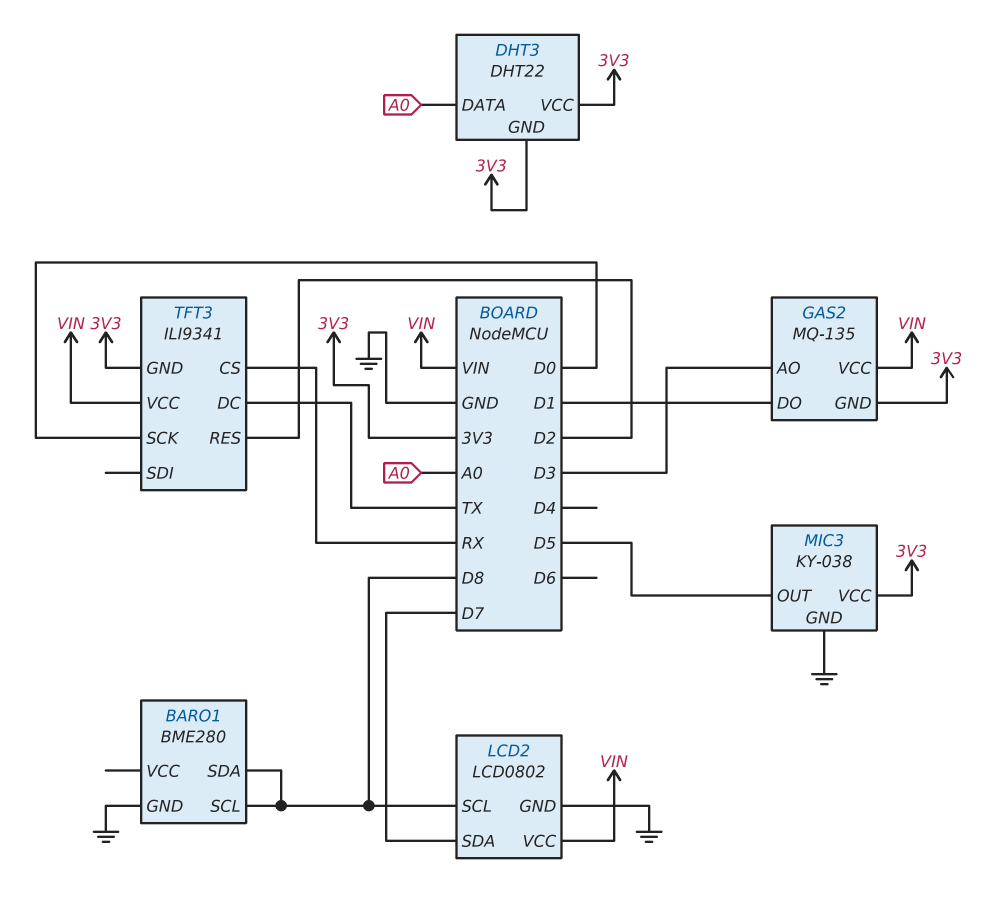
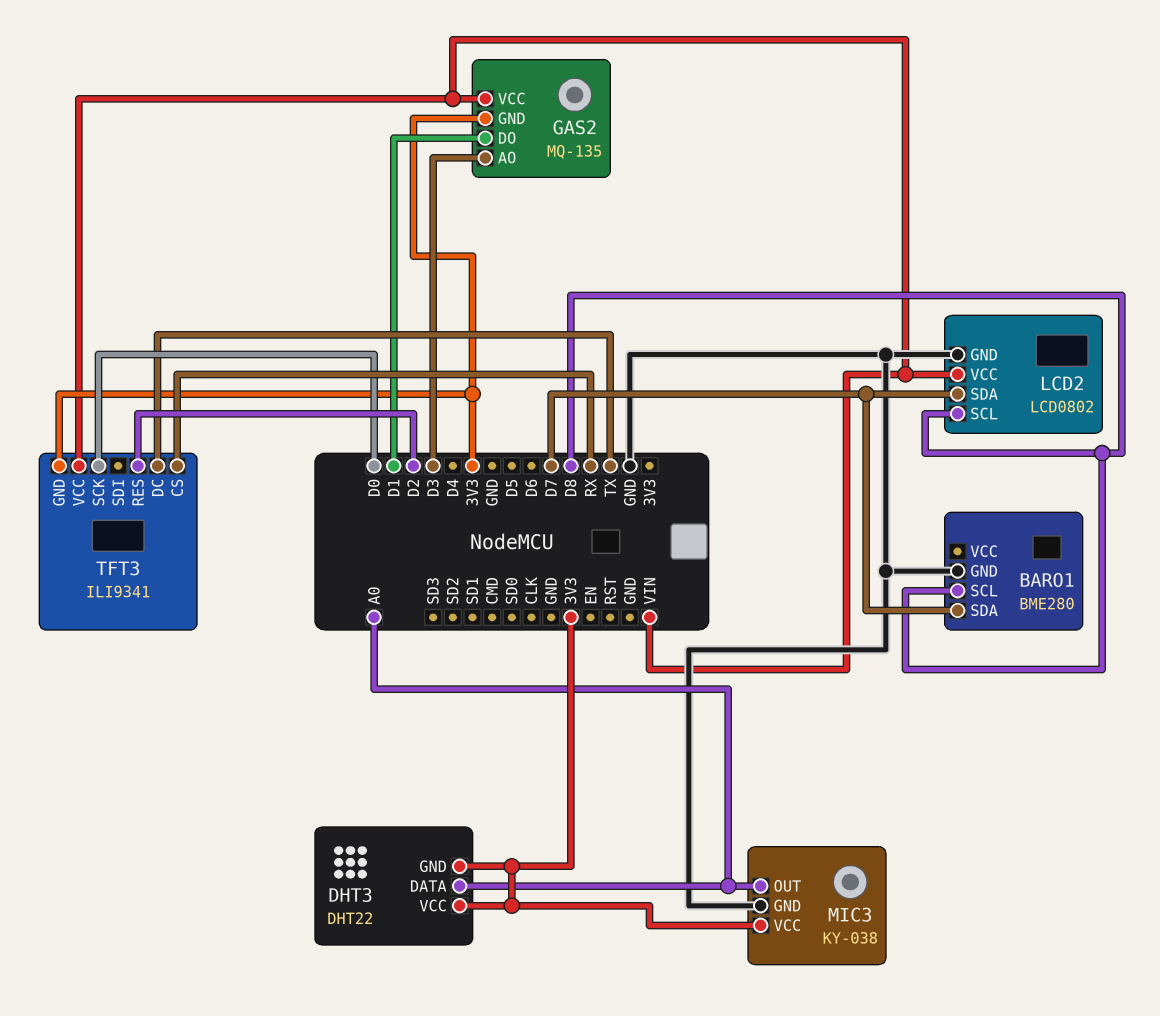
BARO1 pin SDA: D8 -> D7
MIC3 pin OUT: D5 -> A0

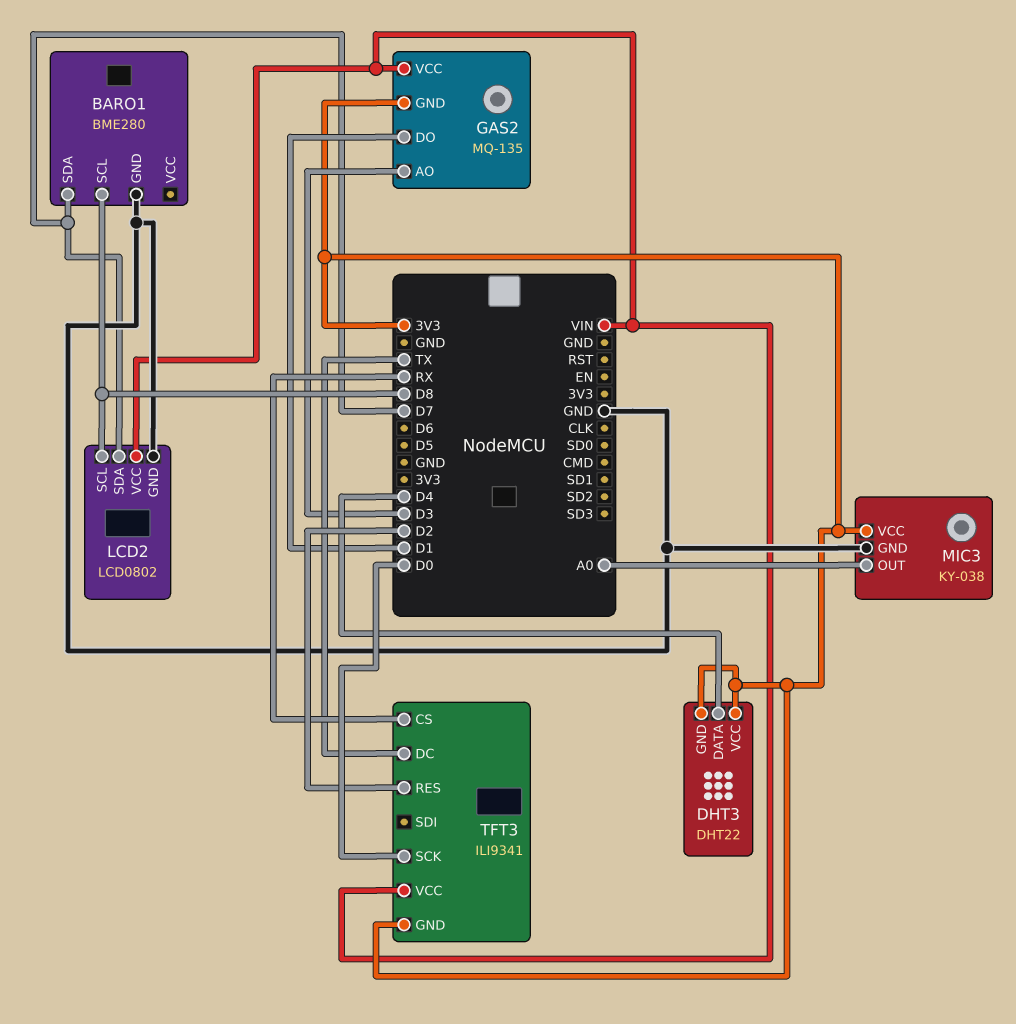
DHT3 pin DATA: A0 -> D4

